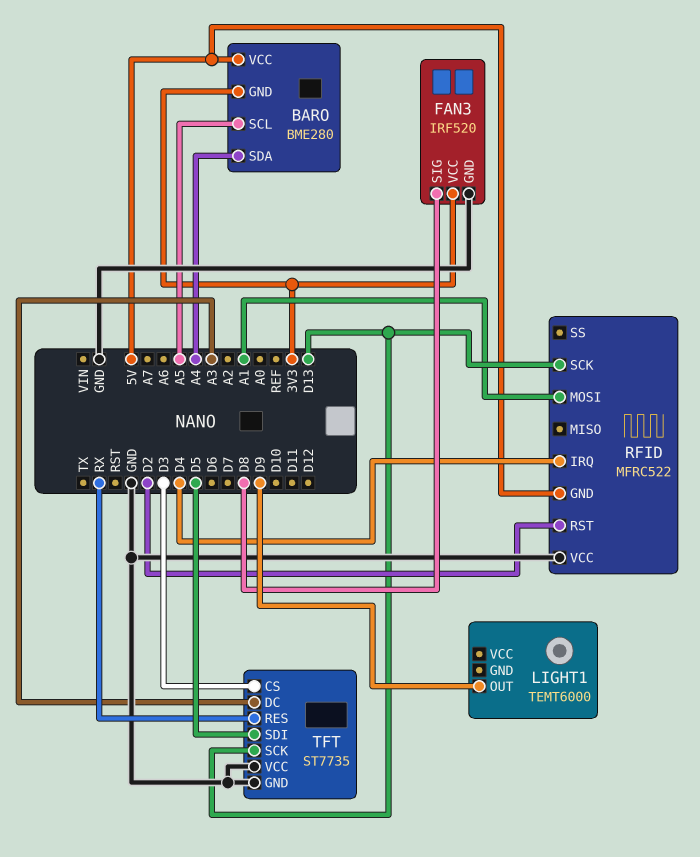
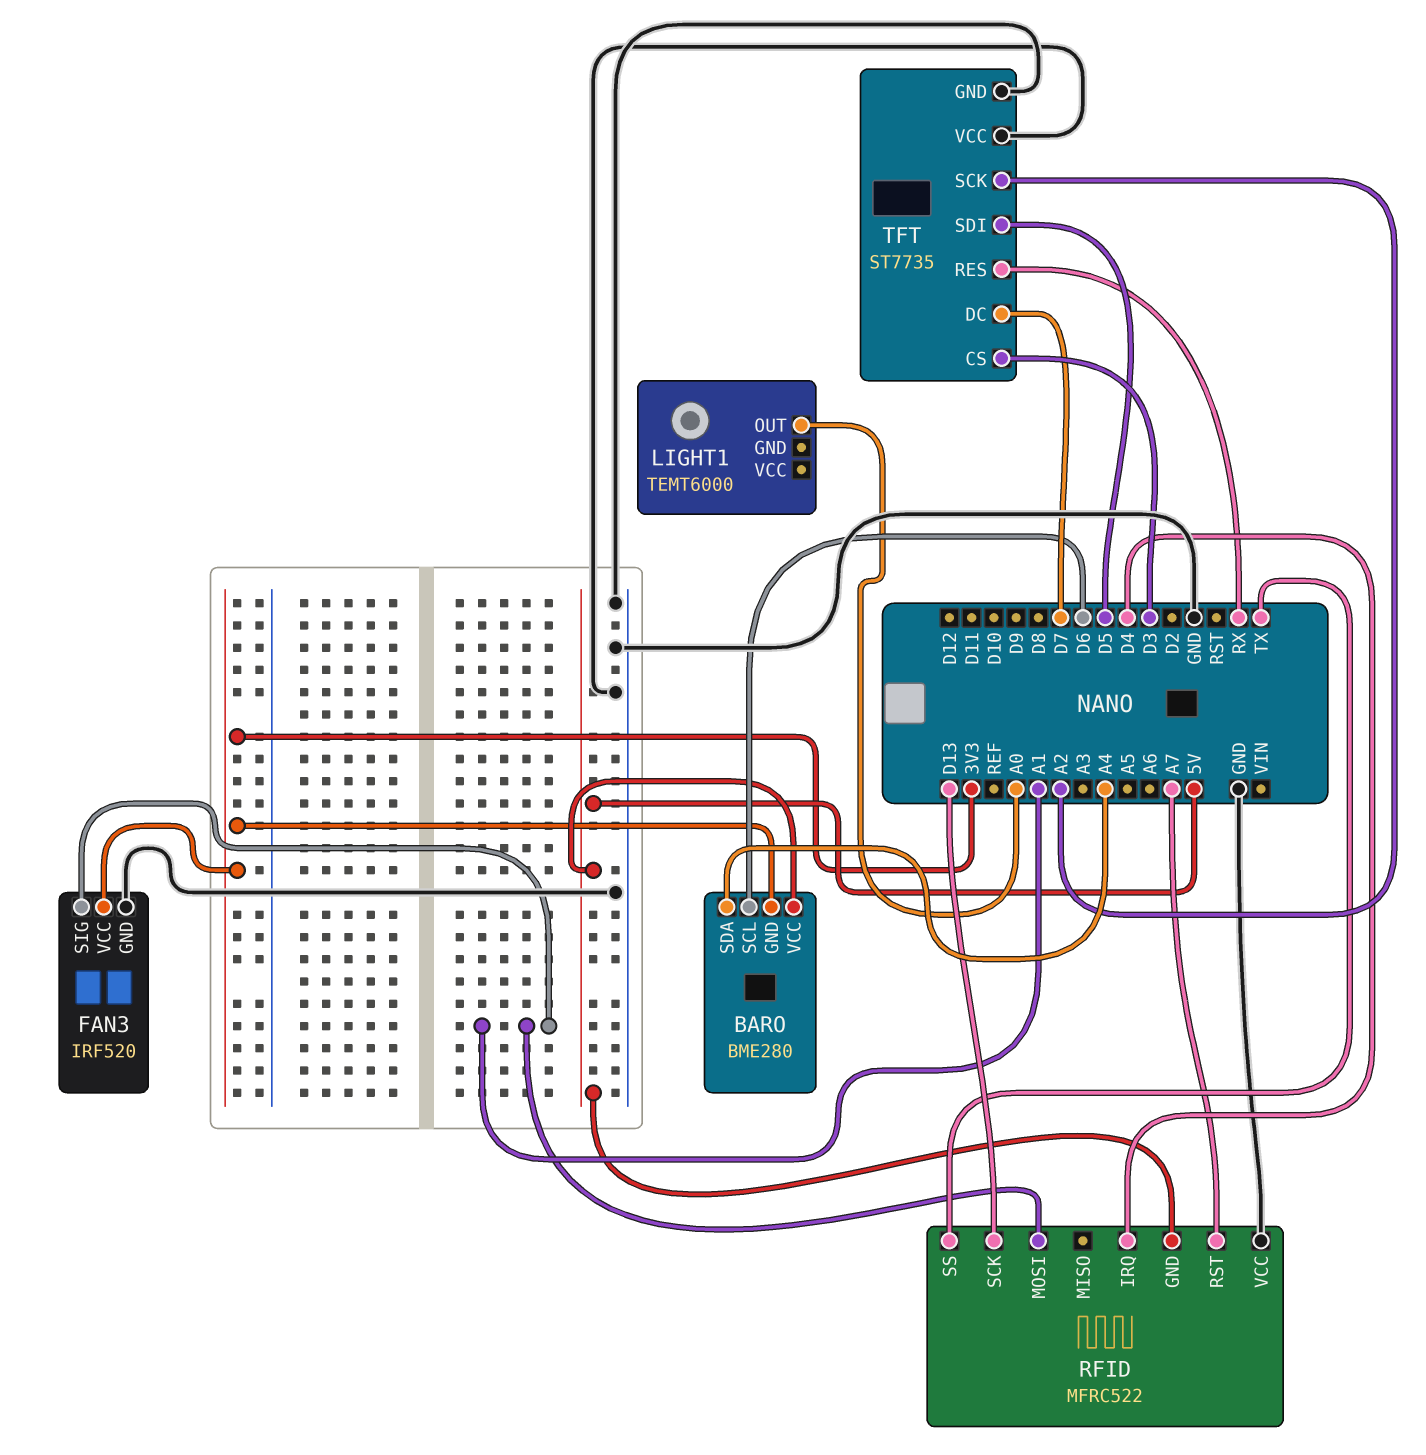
BARO pin SCL: A5 -> D6
FAN3 pin SIG: D8 -> A1
LIGHT1 pin OUT: D9 -> A0
RFID pin RST: D2 -> A7
RFID pin SS: none -> TX
TFT pin DC: A3 -> D7
TFT pin SCK: D13 -> A2

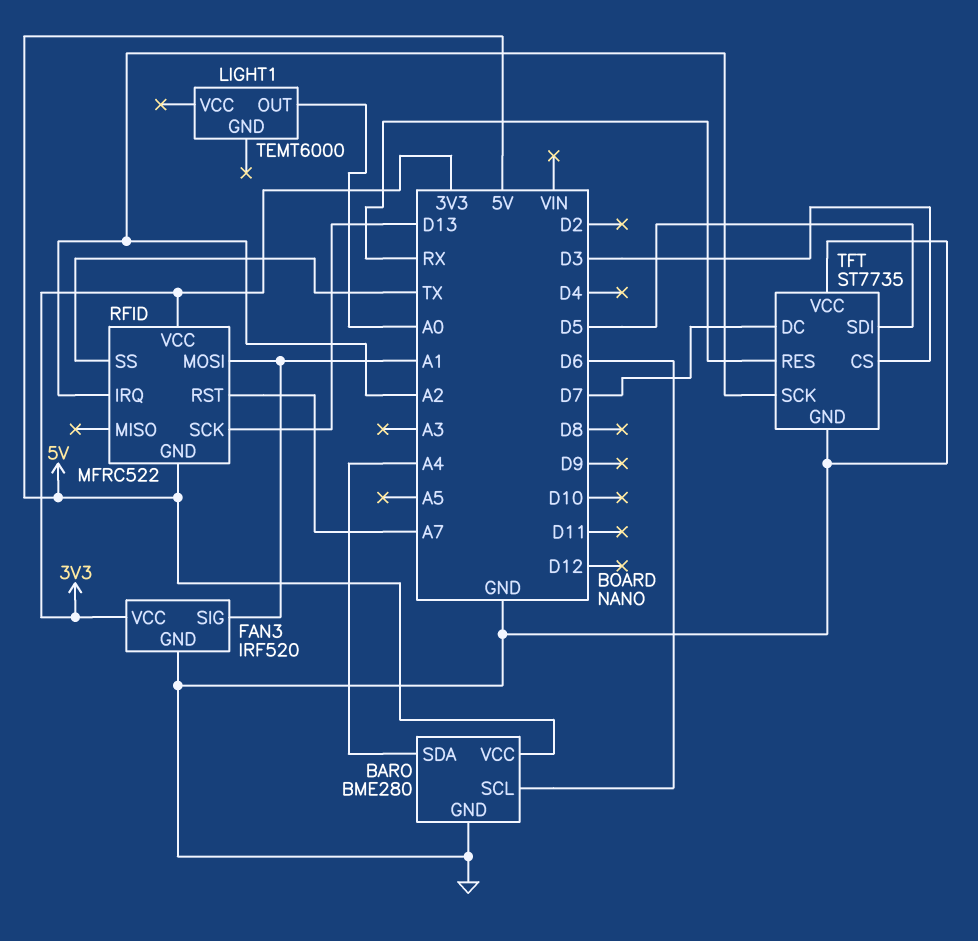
BARO pin GND: 3V3 -> GND
RFID pin IRQ: D4 -> A2
RFID pin VCC: GND -> 3V3

